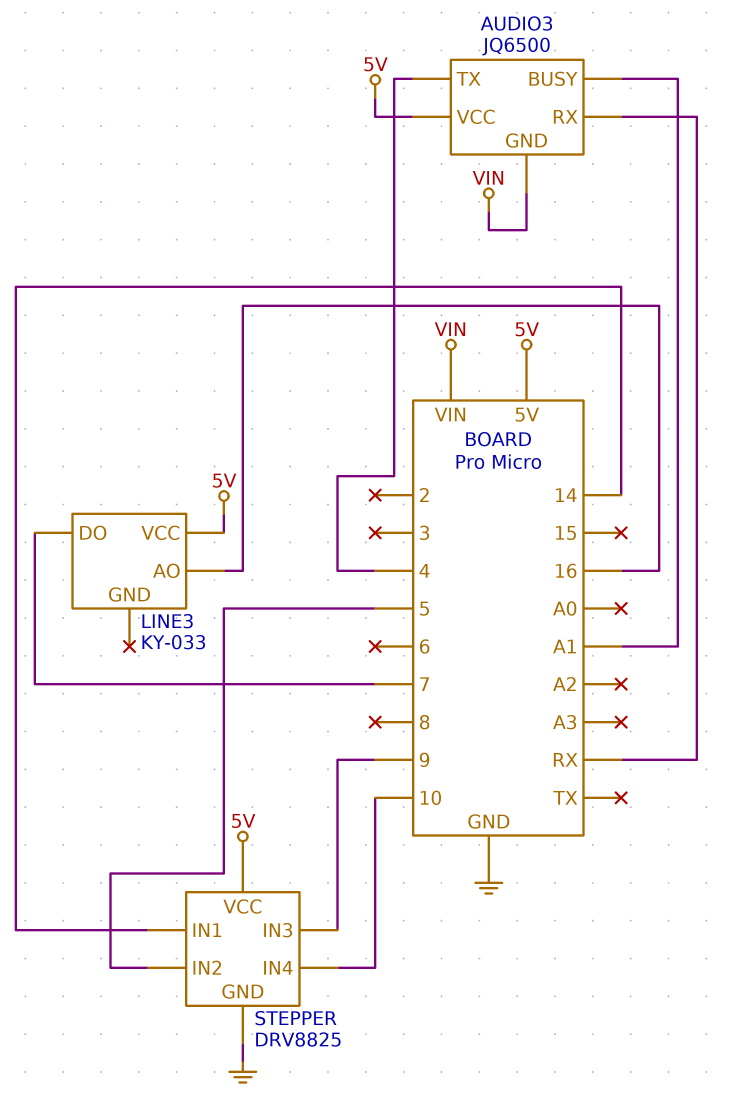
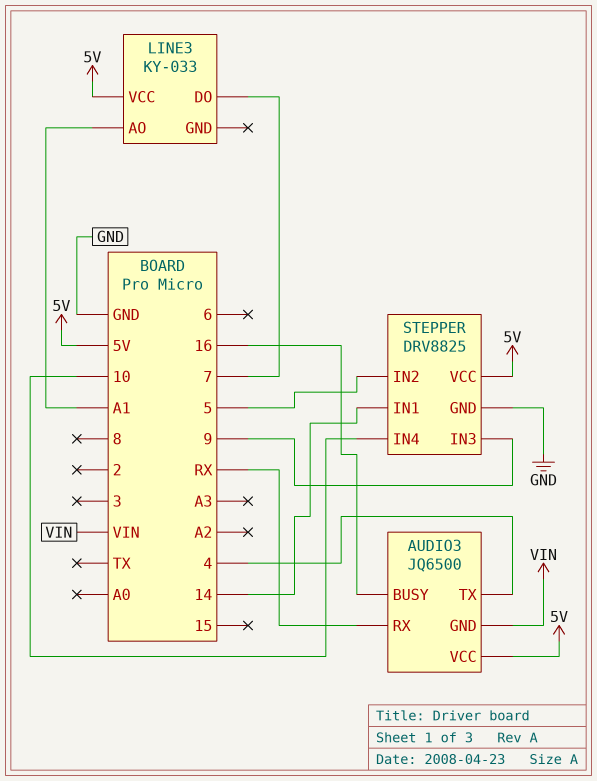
AUDIO3 pin BUSY: A1 -> 16
LINE3 pin AO: 16 -> A1

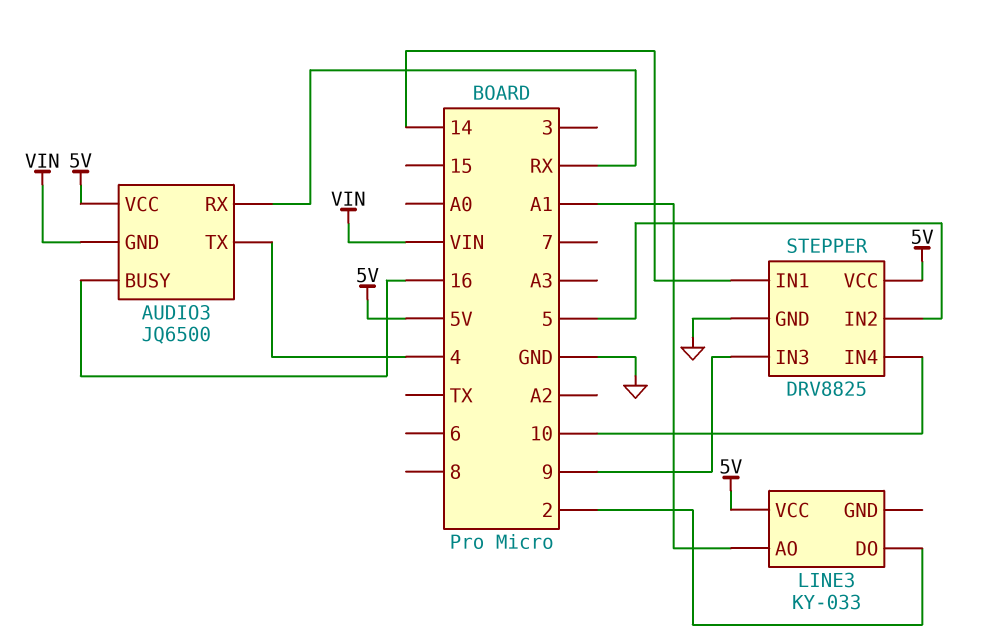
LINE3 pin DO: 7 -> 2

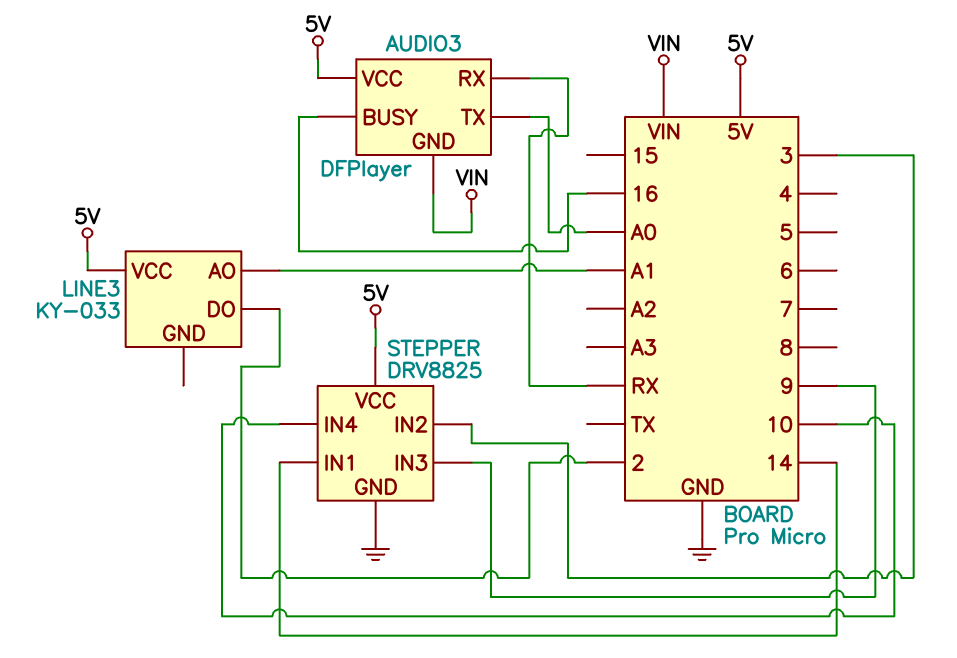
AUDIO3: JQ6500 -> DFPlayer
AUDIO3 pin TX: 4 -> A0
STEPPER pin IN2: 5 -> 3

